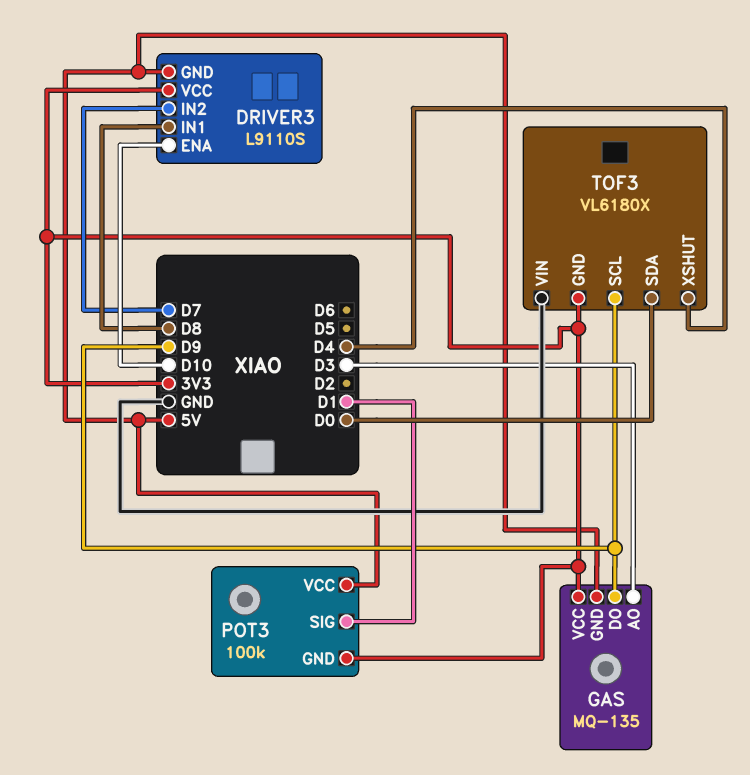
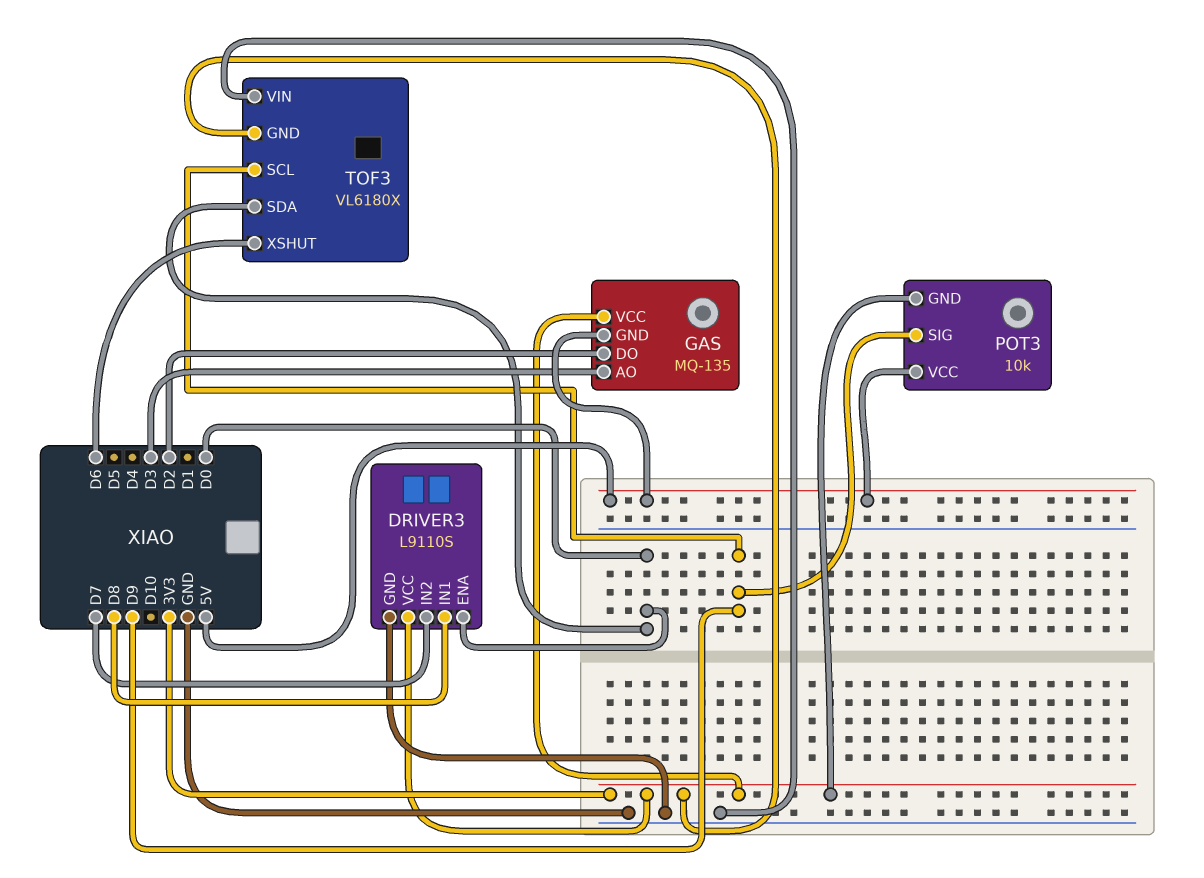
DRIVER3 pin ENA: D10 -> D0
DRIVER3 pin GND: 5V -> GND
GAS pin DO: D9 -> D2
POT3: 100k -> 10k
POT3 pin SIG: D1 -> D9
TOF3 pin XSHUT: D4 -> D6

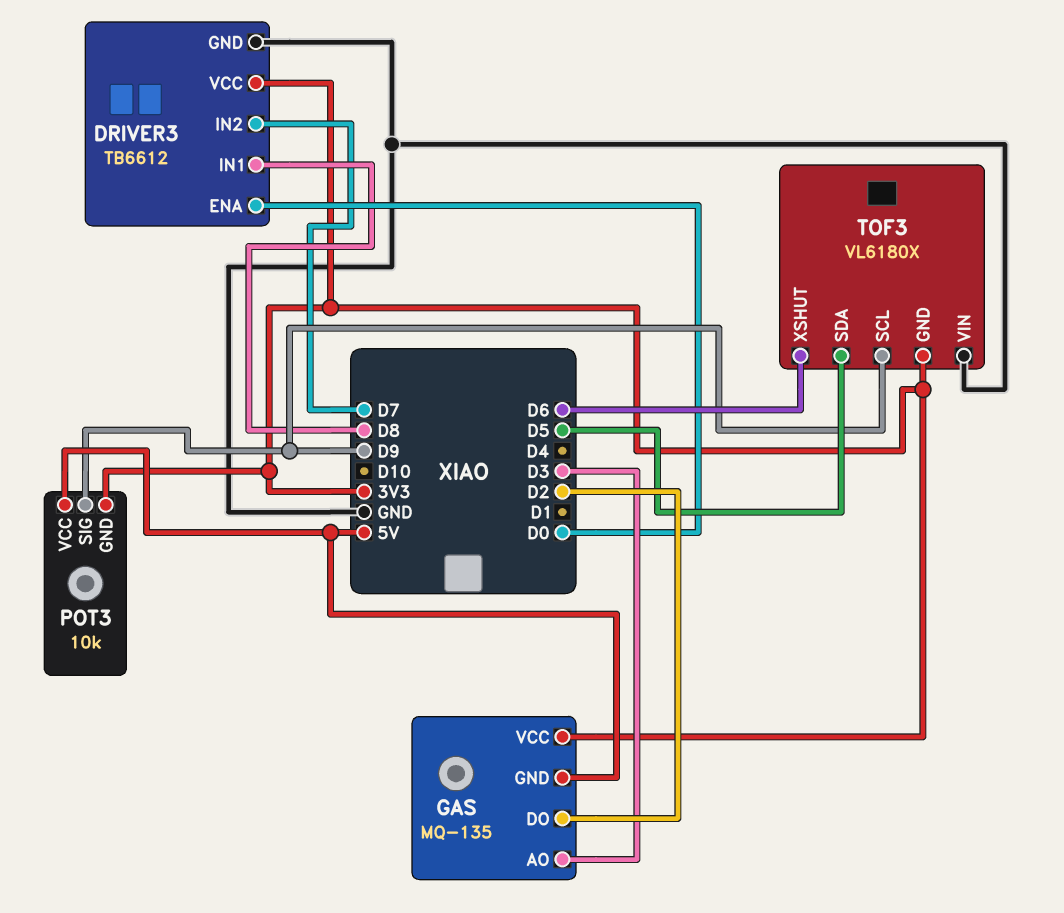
DRIVER3: L9110S -> TB6612
TOF3 pin SDA: D0 -> D5

